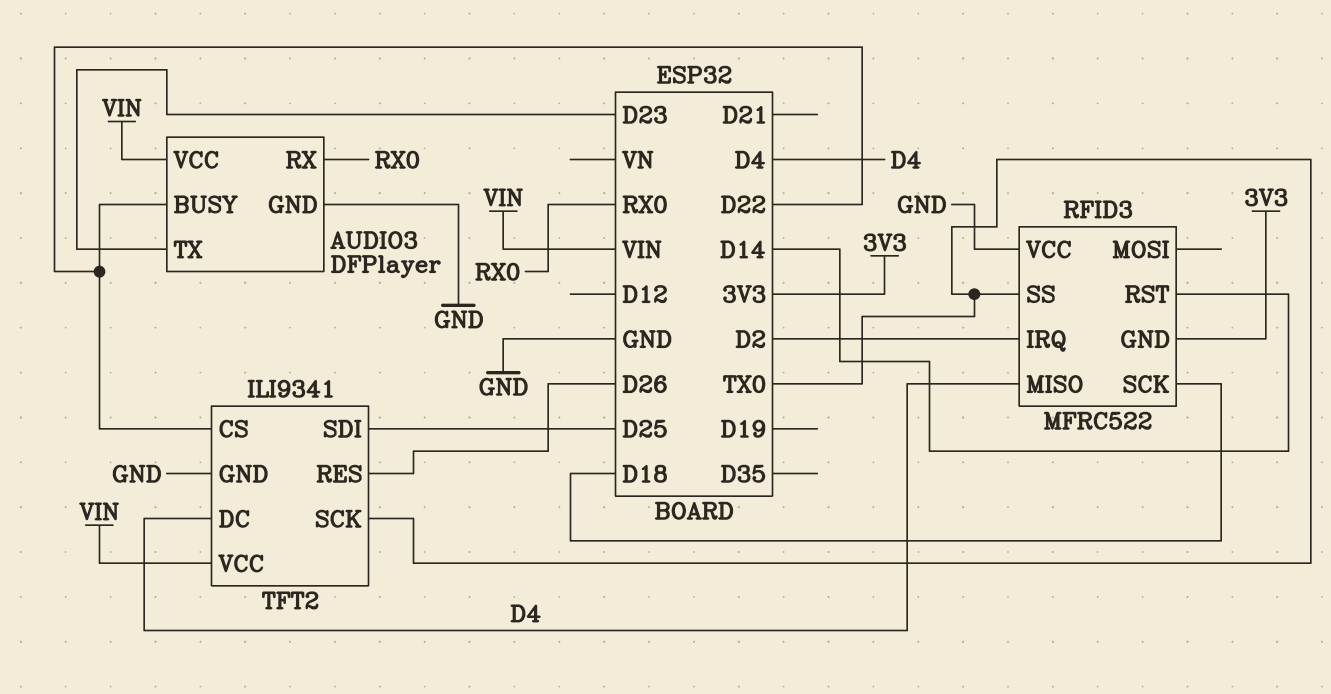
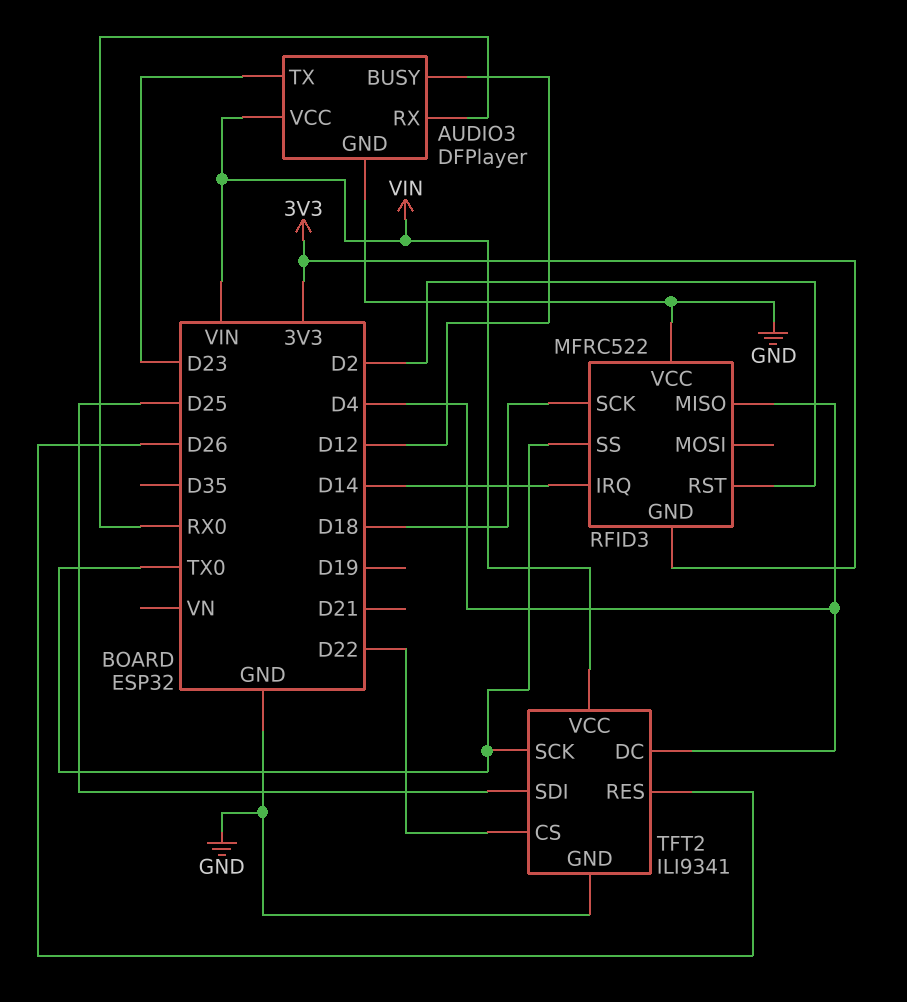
AUDIO3 pin BUSY: D22 -> D12
RFID3 pin IRQ: D2 -> D14
RFID3 pin RST: D14 -> D2

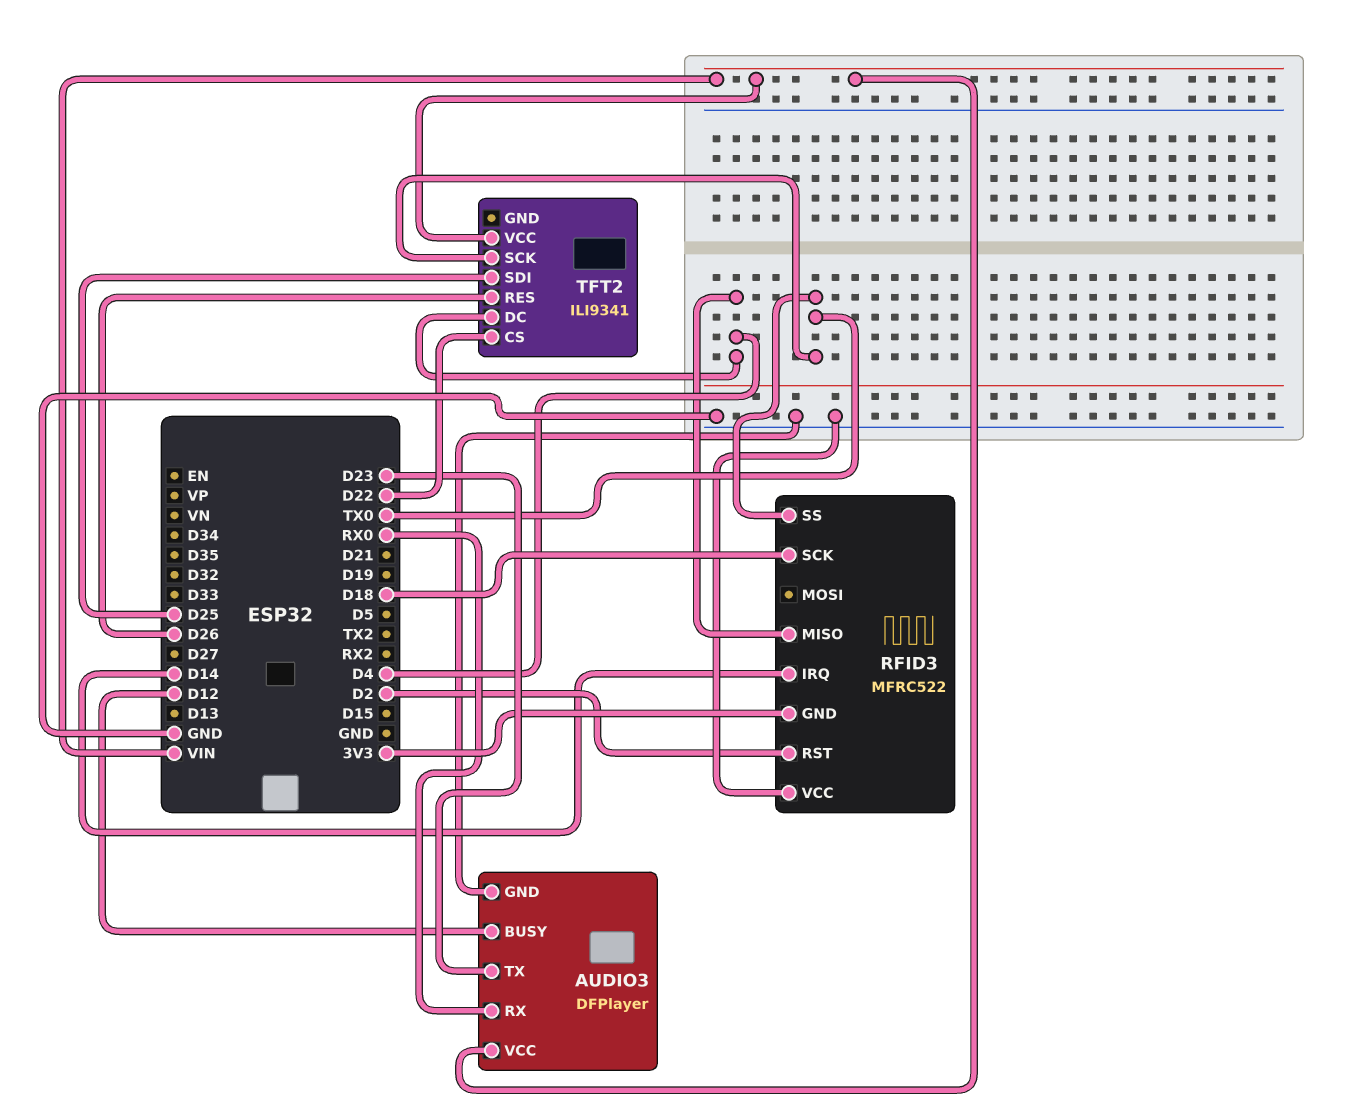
TFT2 pin GND: GND -> none

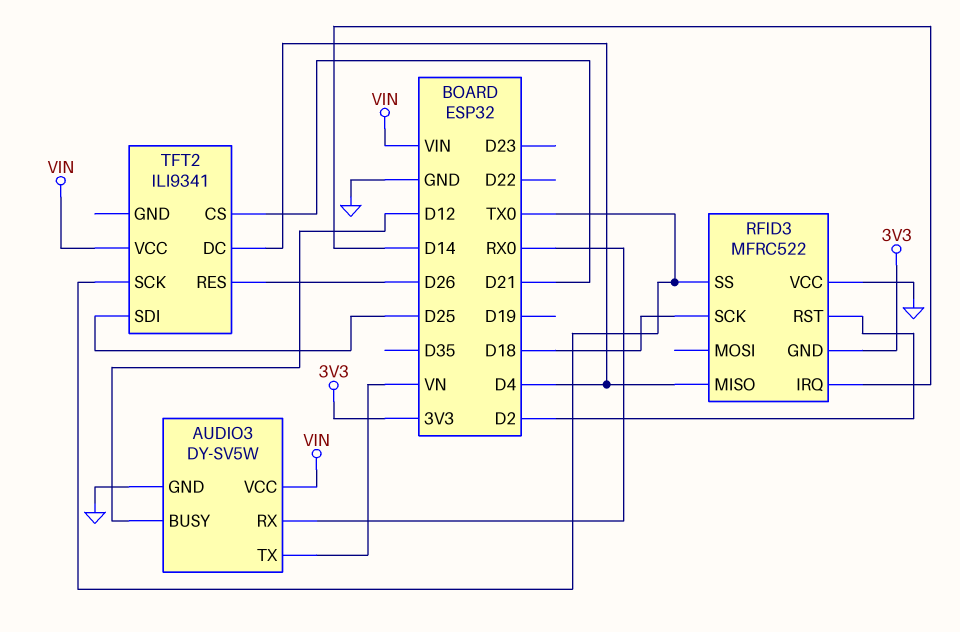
AUDIO3: DFPlayer -> DY-SV5W
AUDIO3 pin TX: D23 -> VN
TFT2 pin CS: D22 -> D21

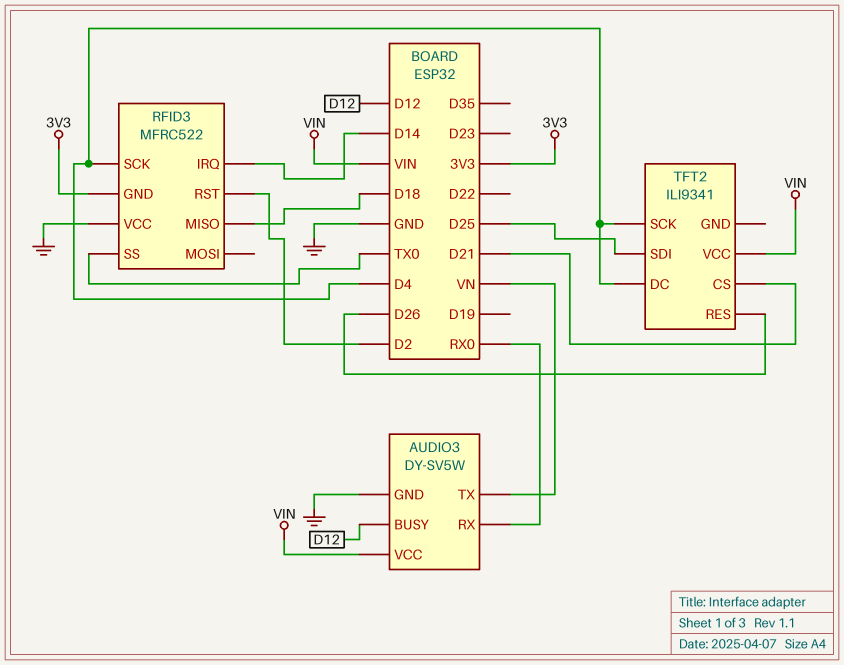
RFID3 pin MISO: D4 -> D18
RFID3 pin SCK: D18 -> D4
TFT2 pin SCK: TX0 -> D4

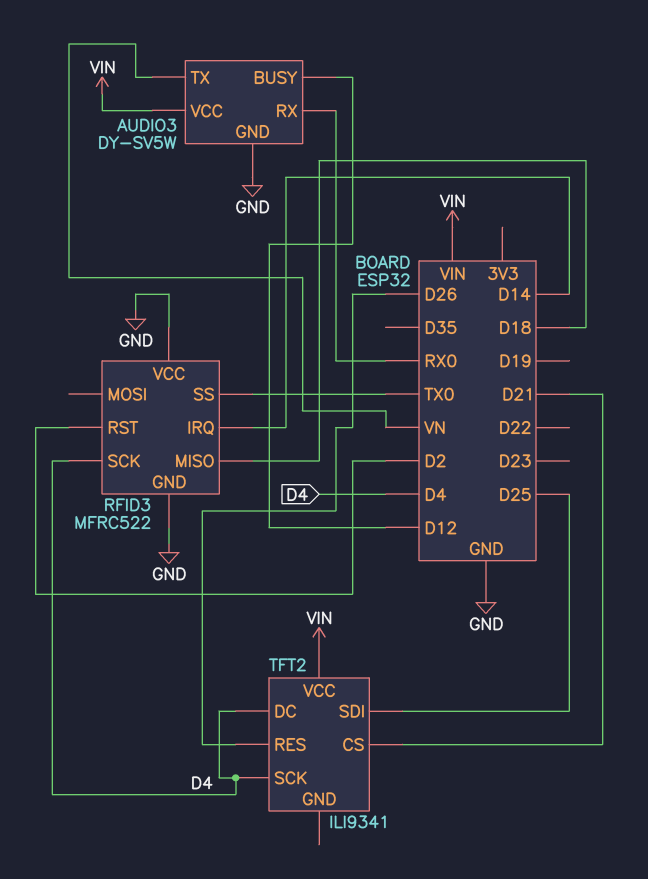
RFID3 pin GND: 3V3 -> GND

